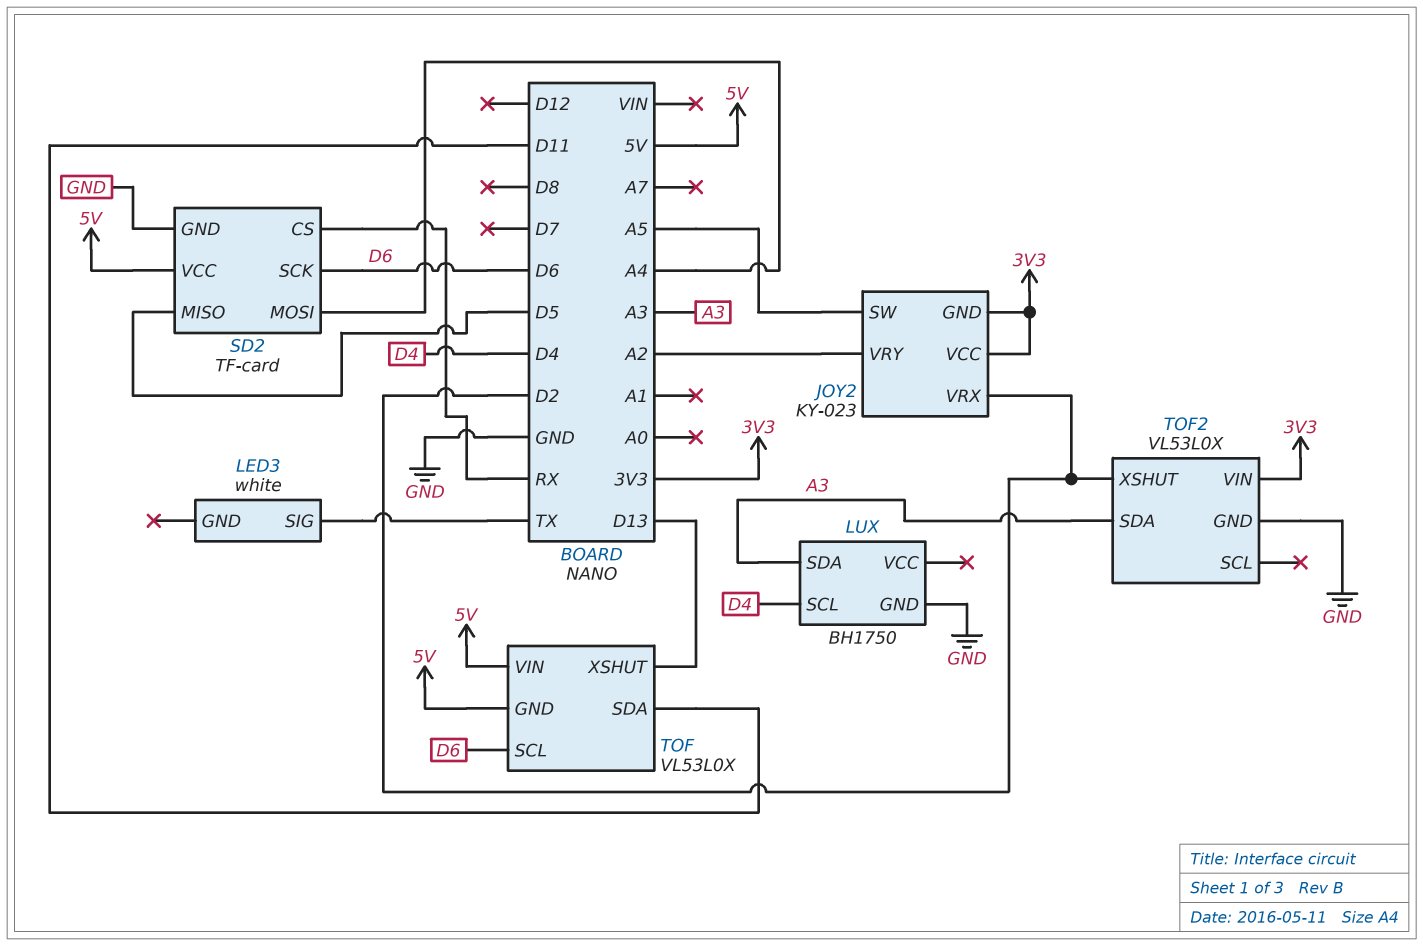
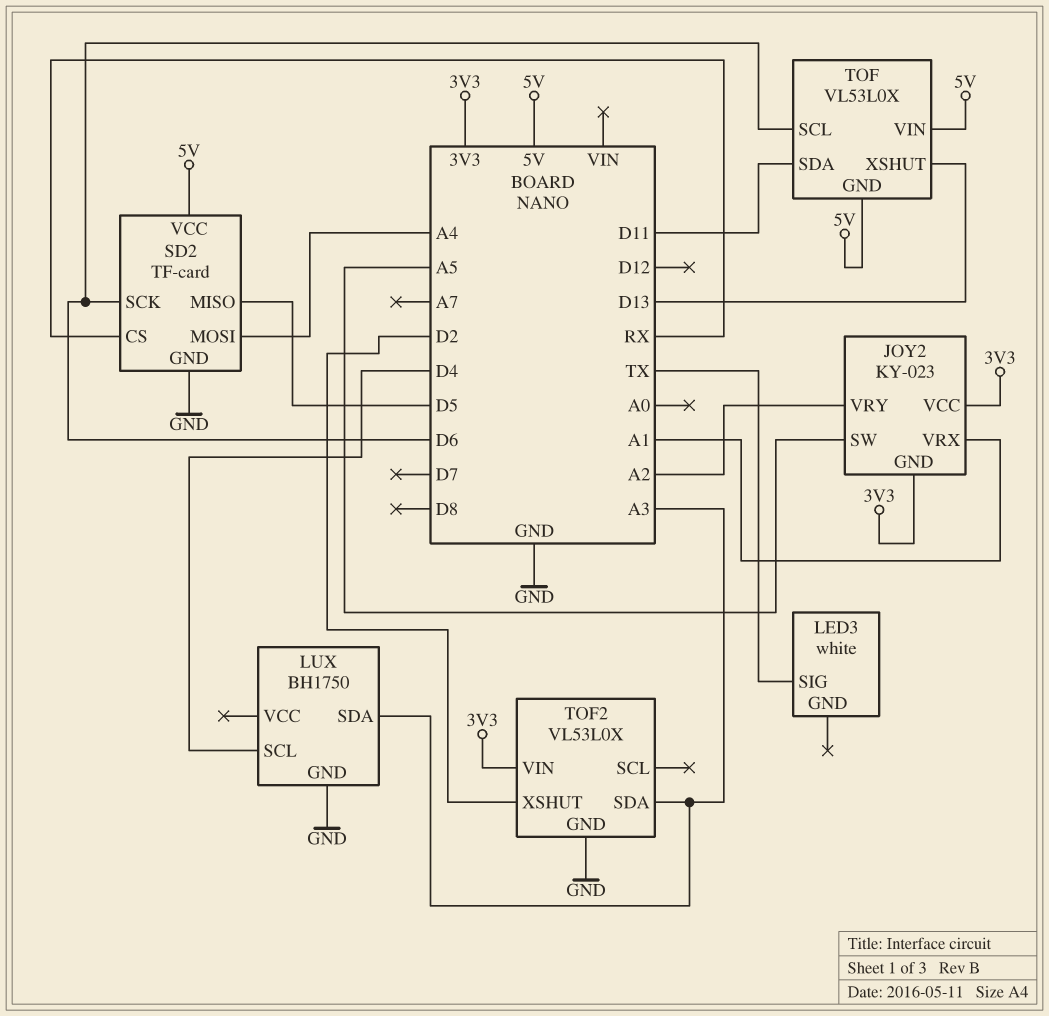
JOY2 pin VRX: D2 -> A1

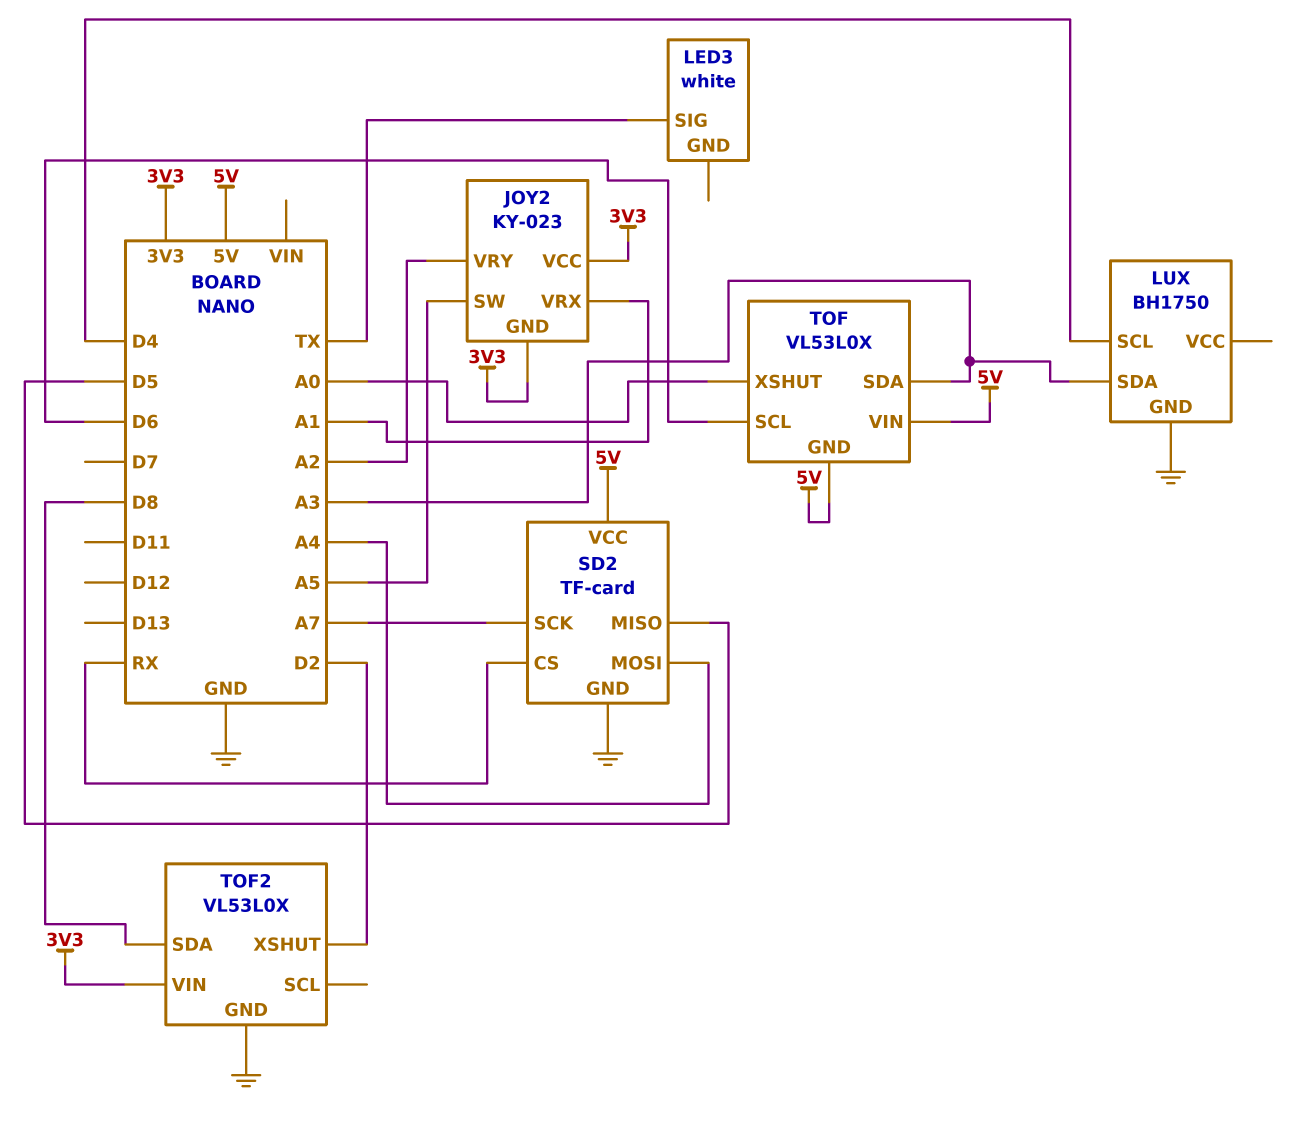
SD2 pin SCK: D6 -> A7
TOF pin SDA: D11 -> A3
TOF pin XSHUT: D13 -> A0
TOF2 pin SDA: A3 -> D8

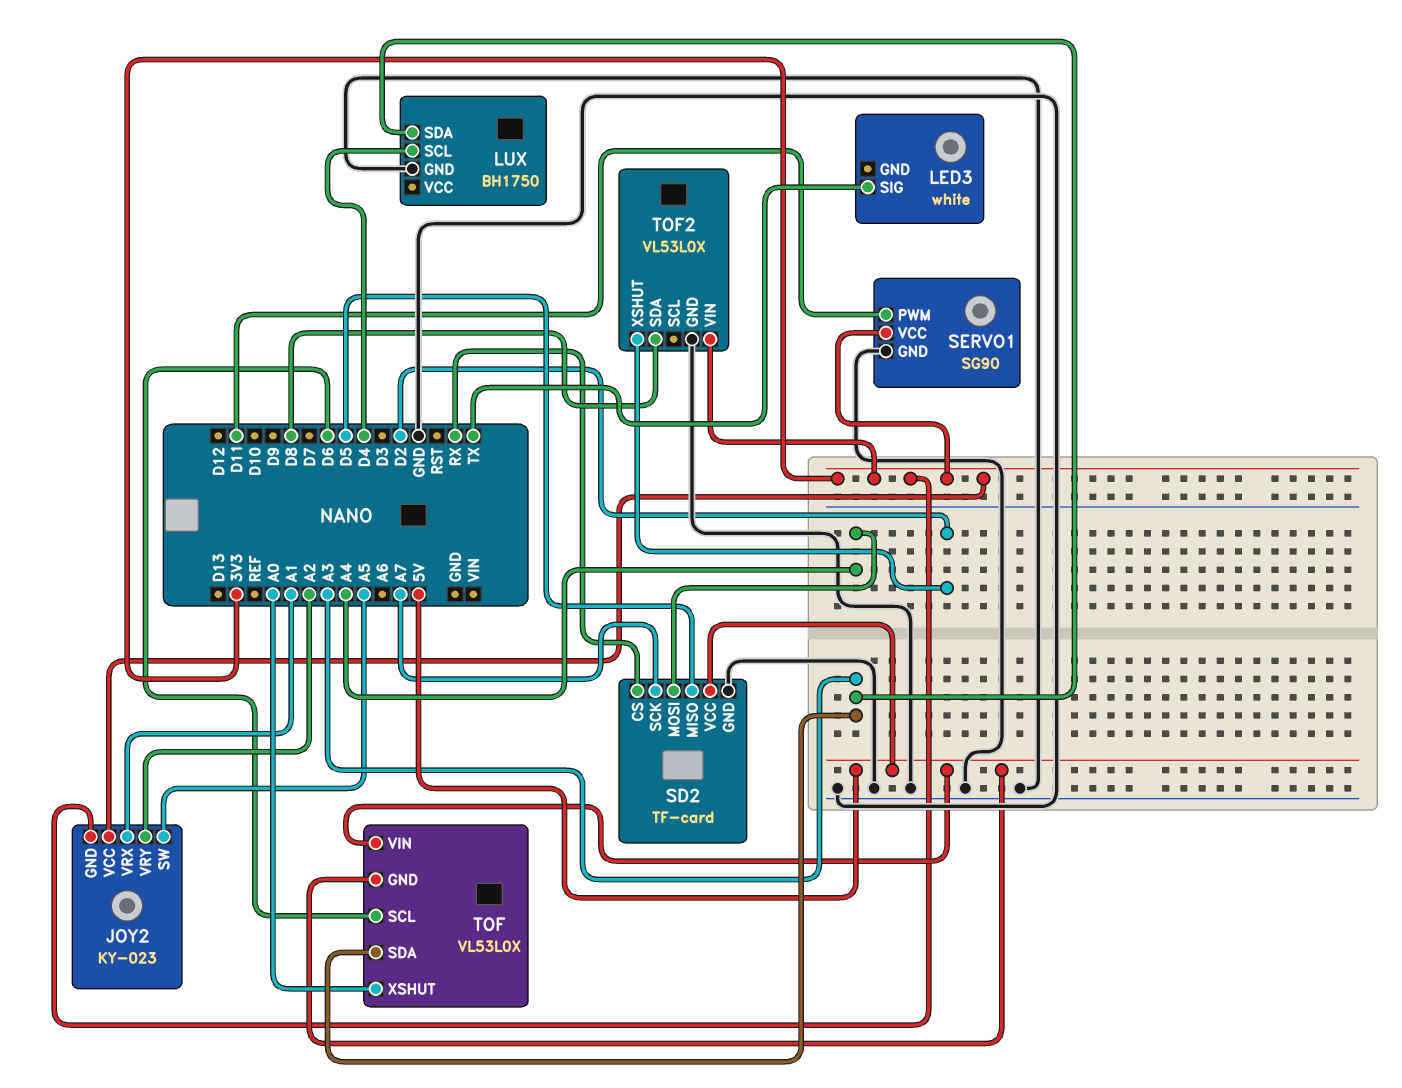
SERVO1: none -> SG90
SERVO1 pin GND: none -> GND
SERVO1 pin PWM: none -> D11
SERVO1 pin VCC: none -> 3V3

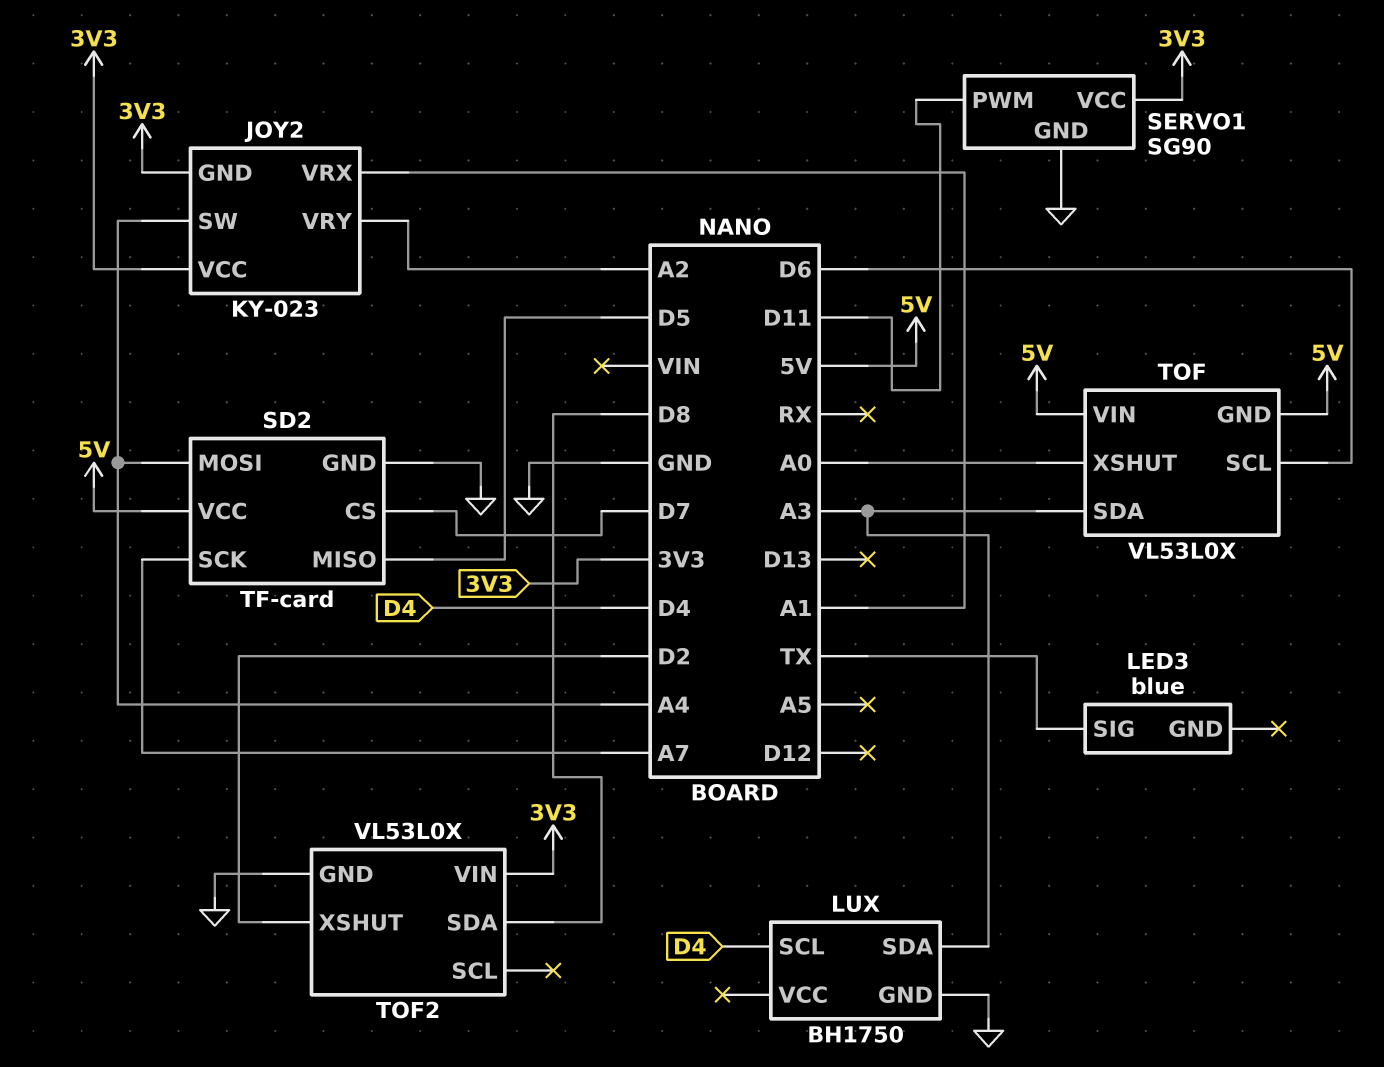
JOY2 pin SW: A5 -> A4
LED3: white -> blue
SD2 pin CS: RX -> D7

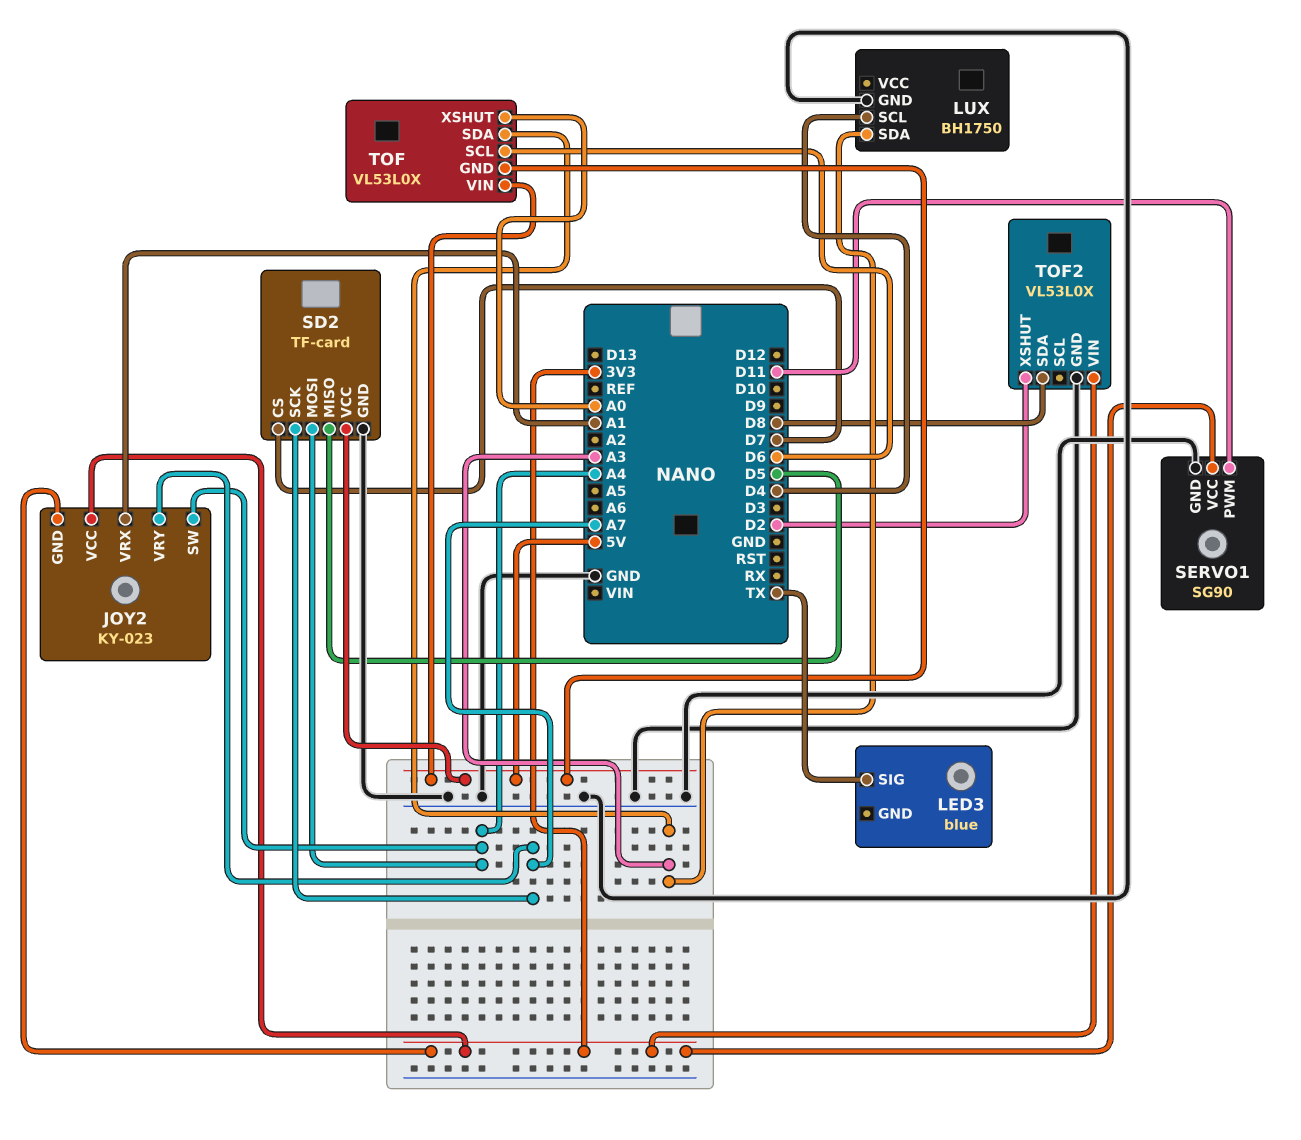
JOY2 pin VRY: A2 -> A7

